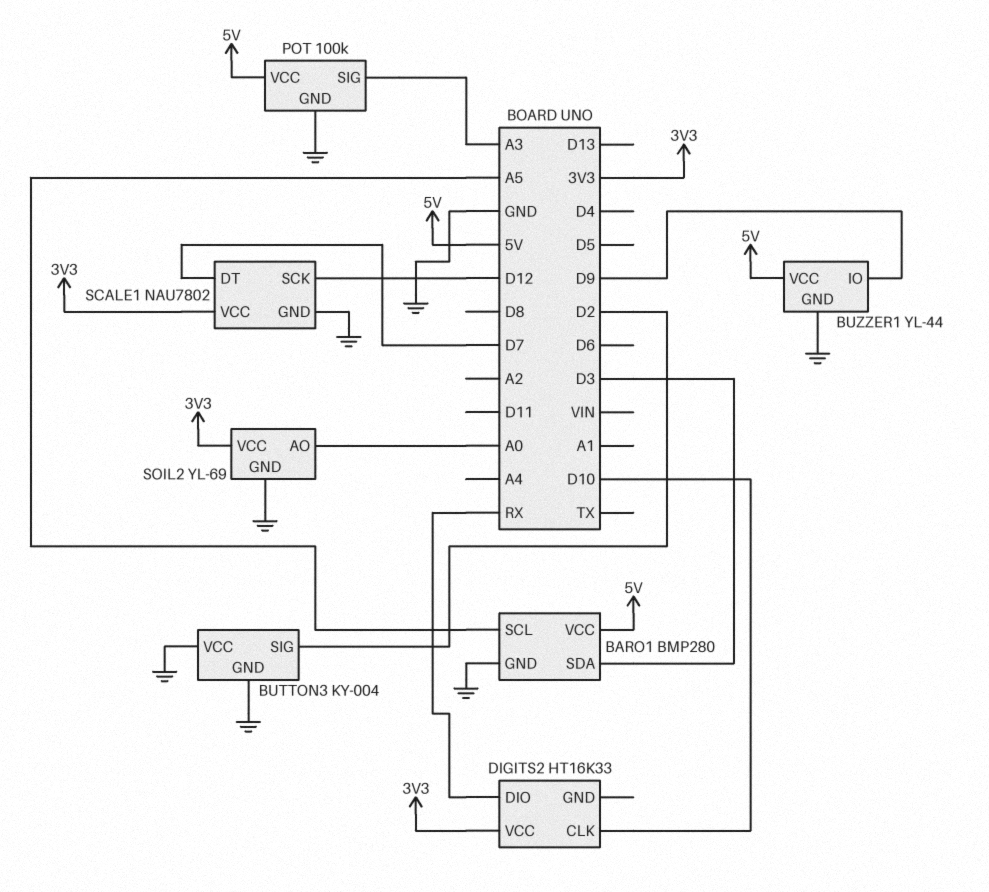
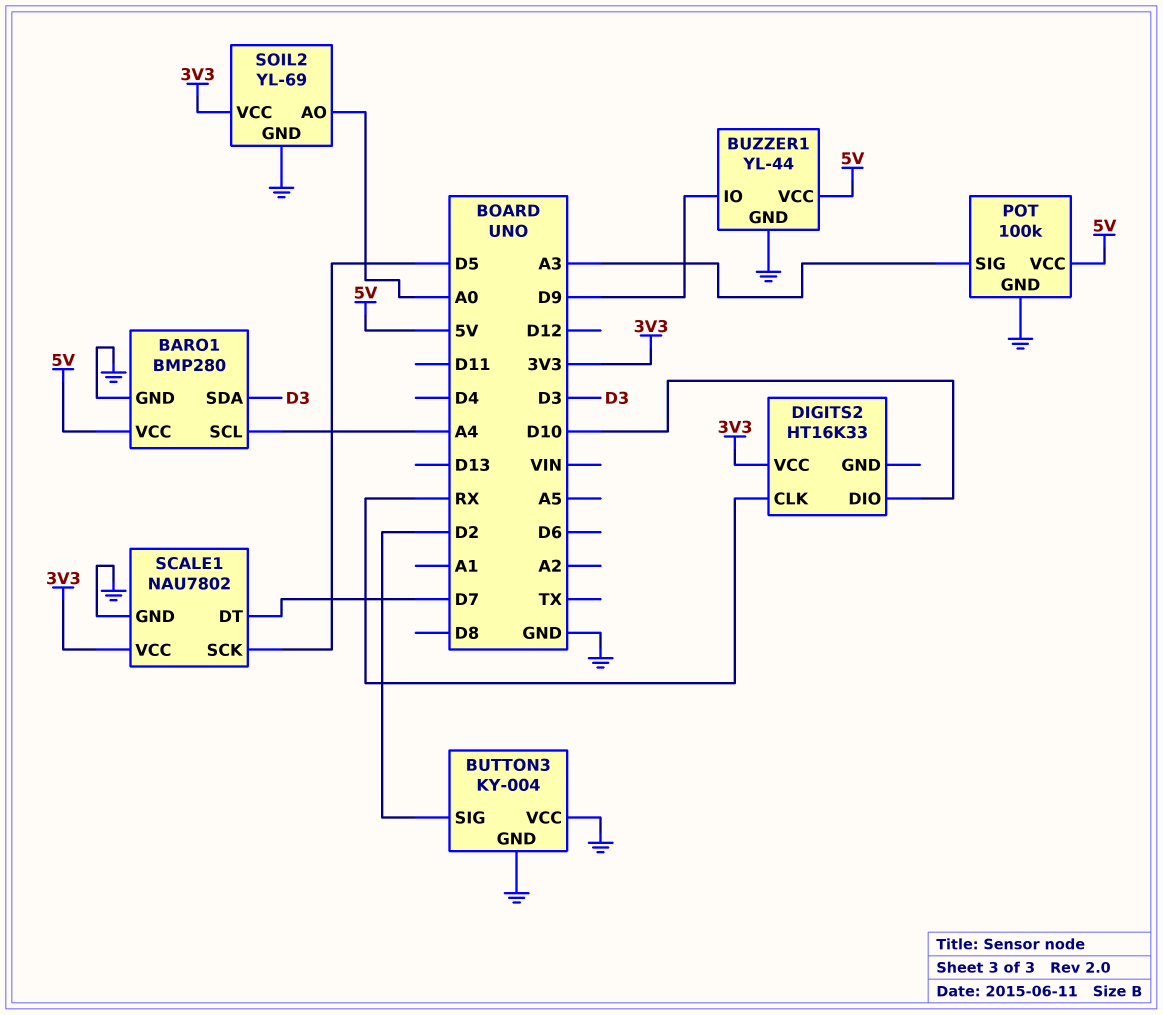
BARO1 pin SCL: A5 -> A4
DIGITS2 pin CLK: D10 -> RX
DIGITS2 pin DIO: RX -> D10
SCALE1 pin SCK: D12 -> D5

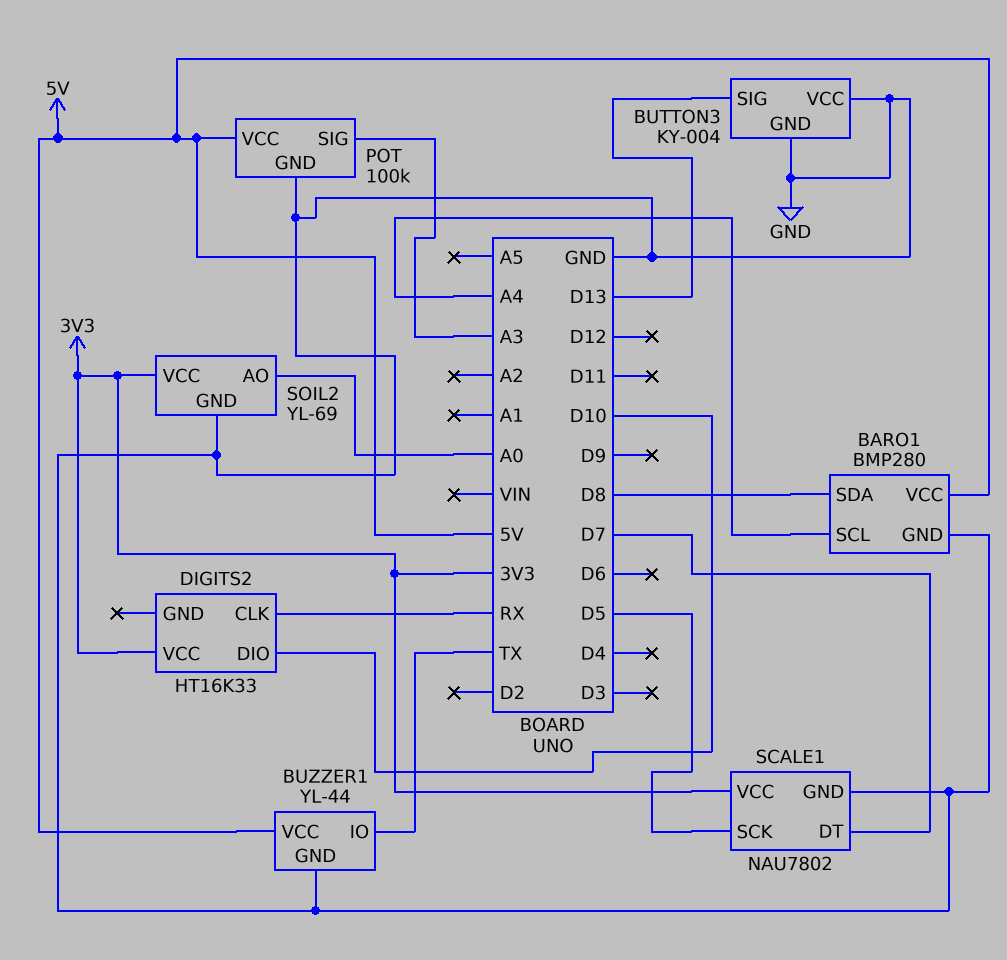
BARO1 pin SDA: D3 -> D8
BUTTON3 pin SIG: D2 -> D13
BUZZER1 pin IO: D9 -> TX

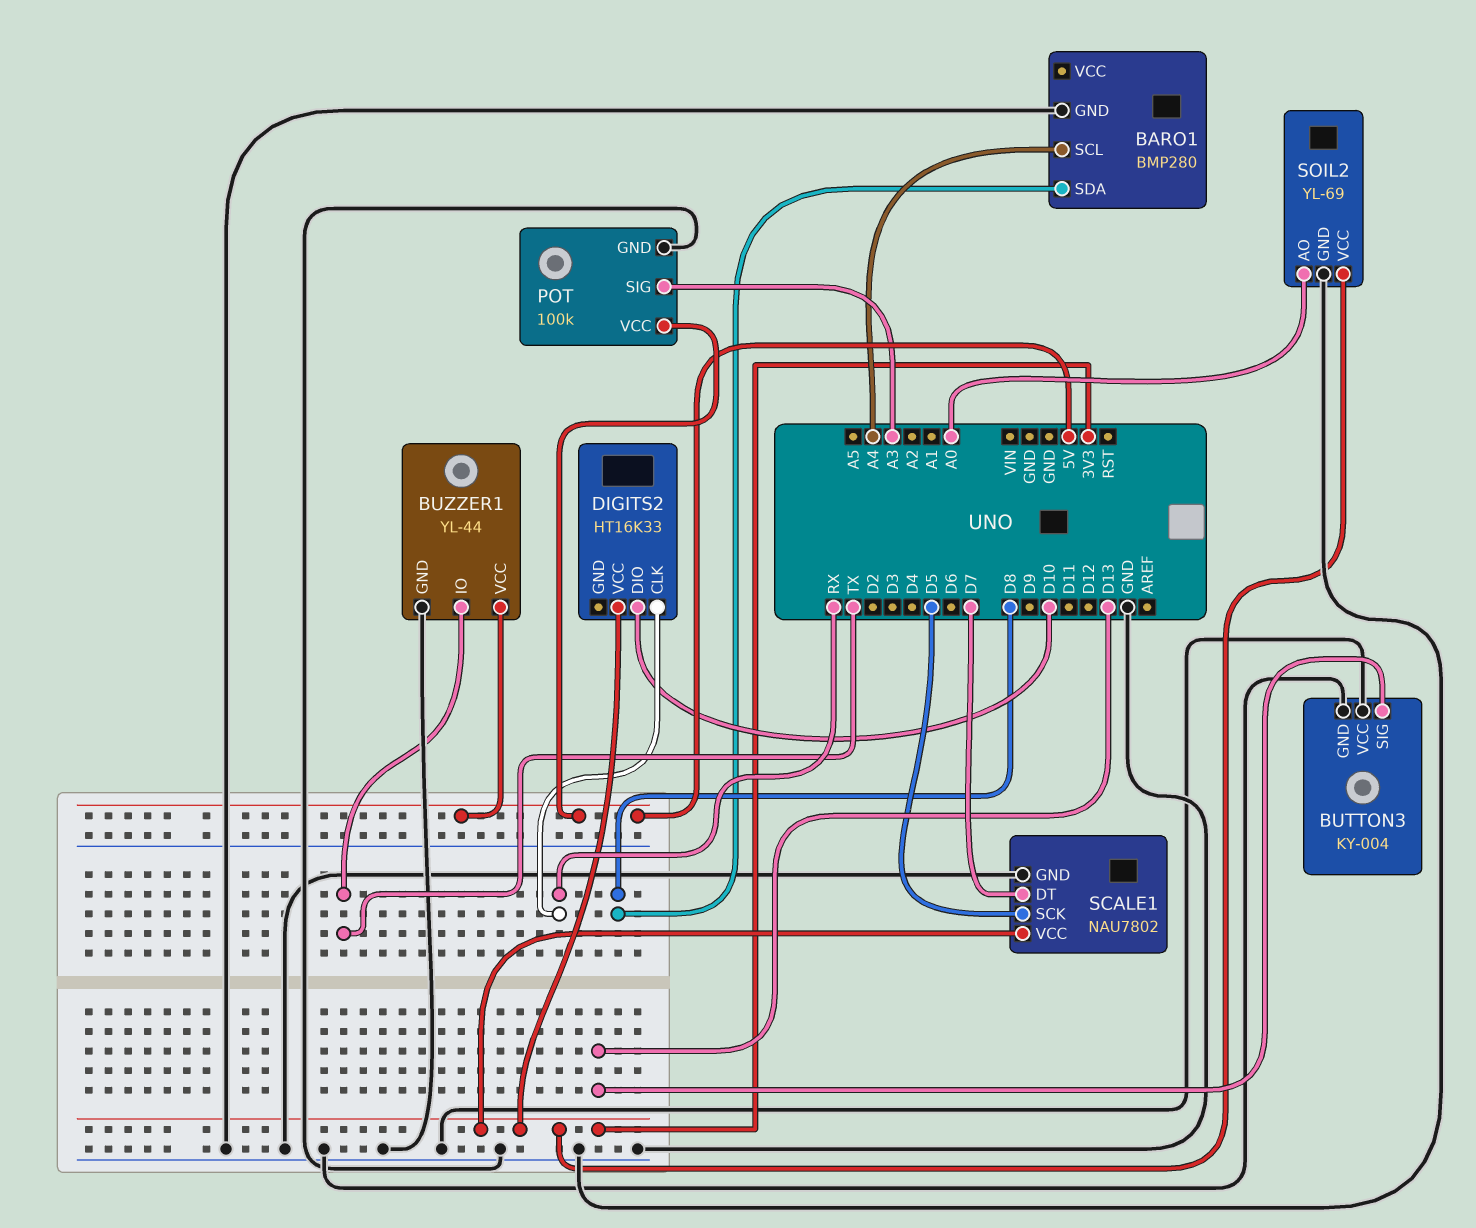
BARO1 pin VCC: 5V -> none

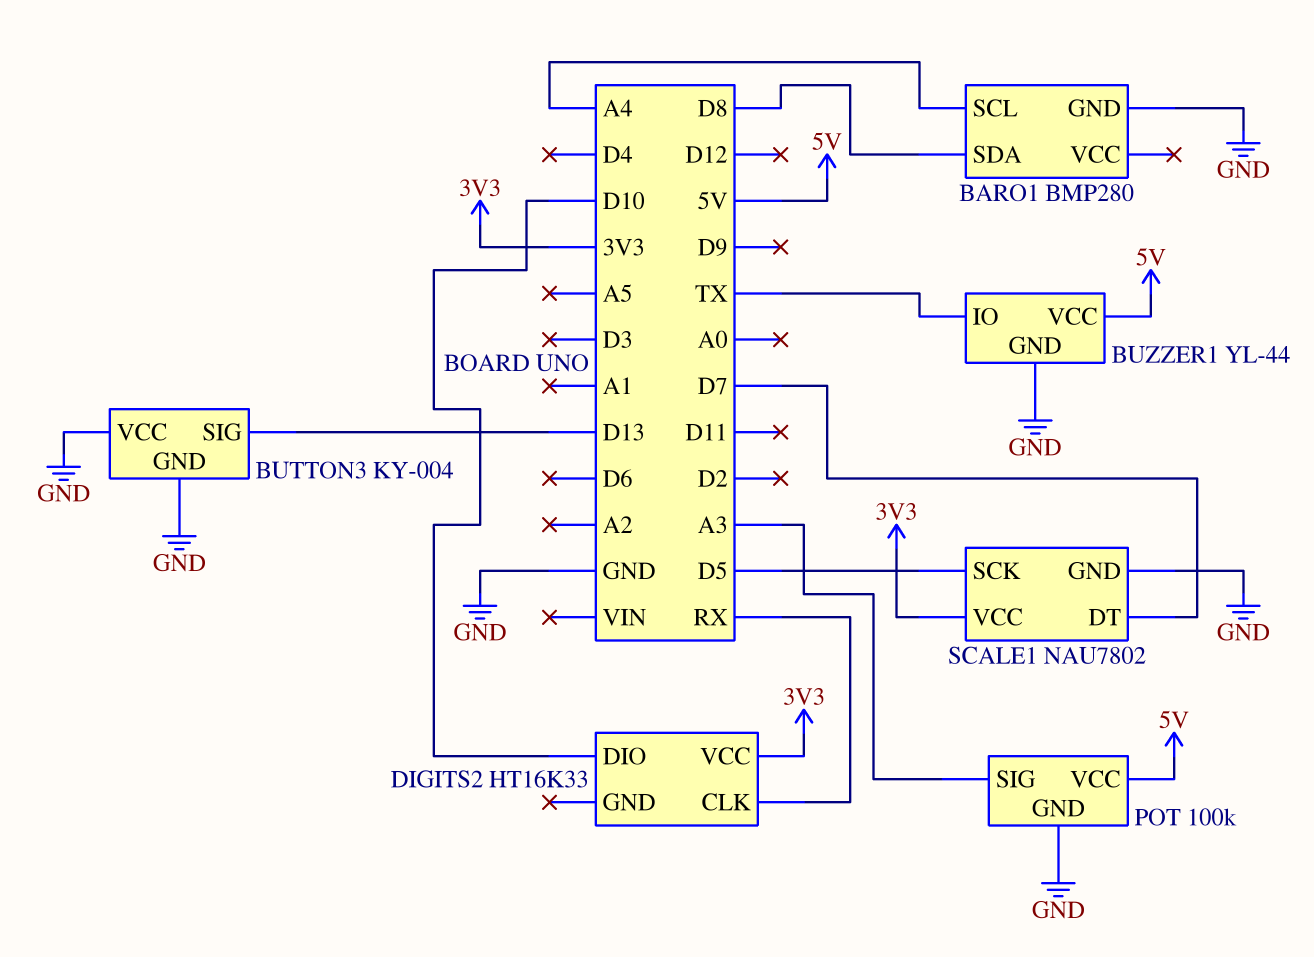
SOIL2: YL-69 -> none
SOIL2 pin AO: A0 -> none
SOIL2 pin GND: GND -> none
SOIL2 pin VCC: 3V3 -> none

